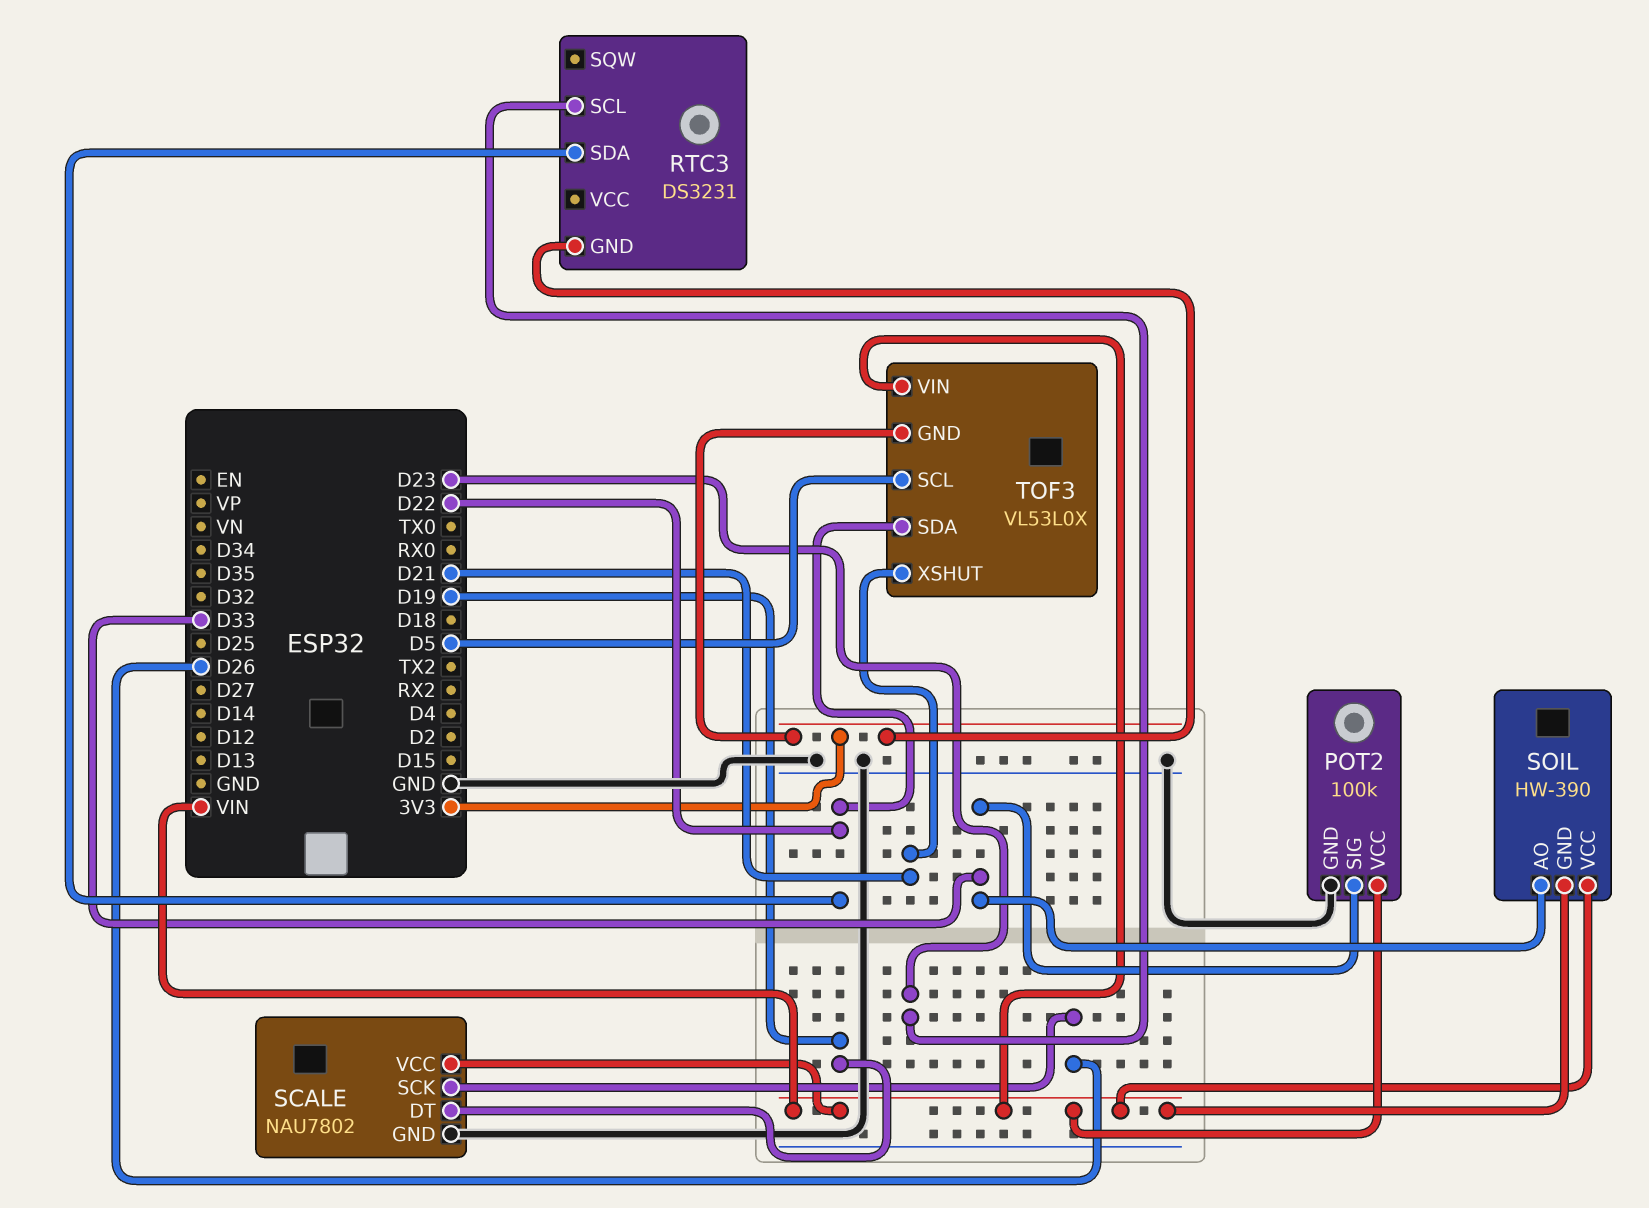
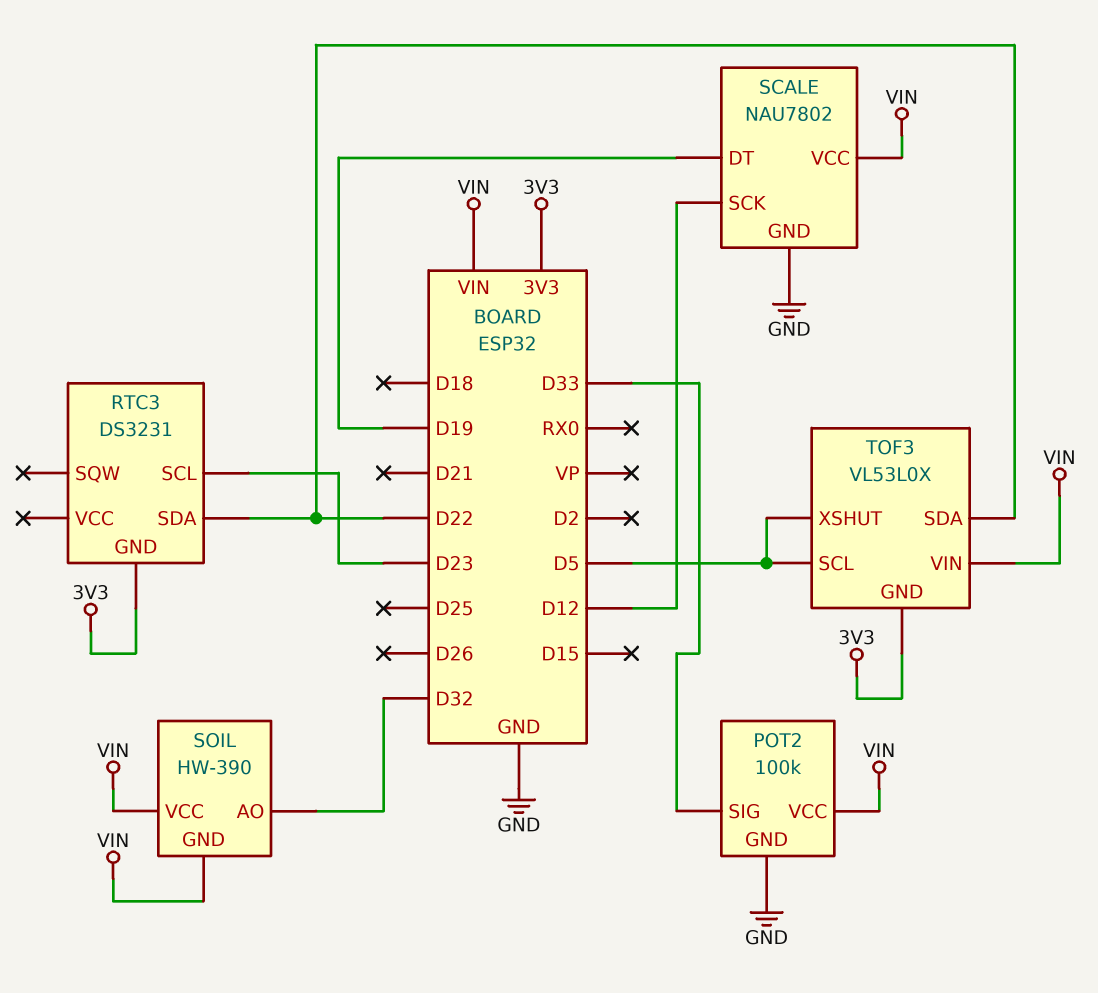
SCALE pin SCK: D26 -> D12
SOIL pin AO: D33 -> D32
TOF3 pin XSHUT: D21 -> D5

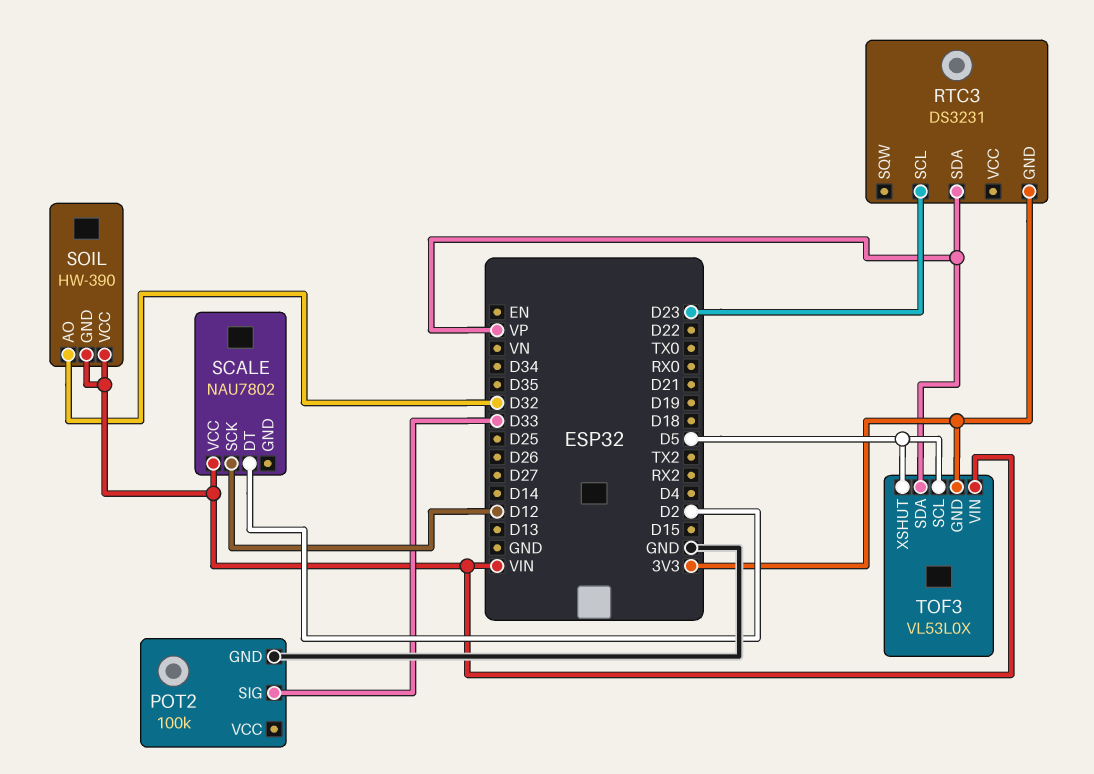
POT2 pin VCC: VIN -> none
RTC3 pin SDA: D22 -> VP
SCALE pin DT: D19 -> D2
SCALE pin GND: GND -> none
TOF3 pin SDA: D22 -> VP

